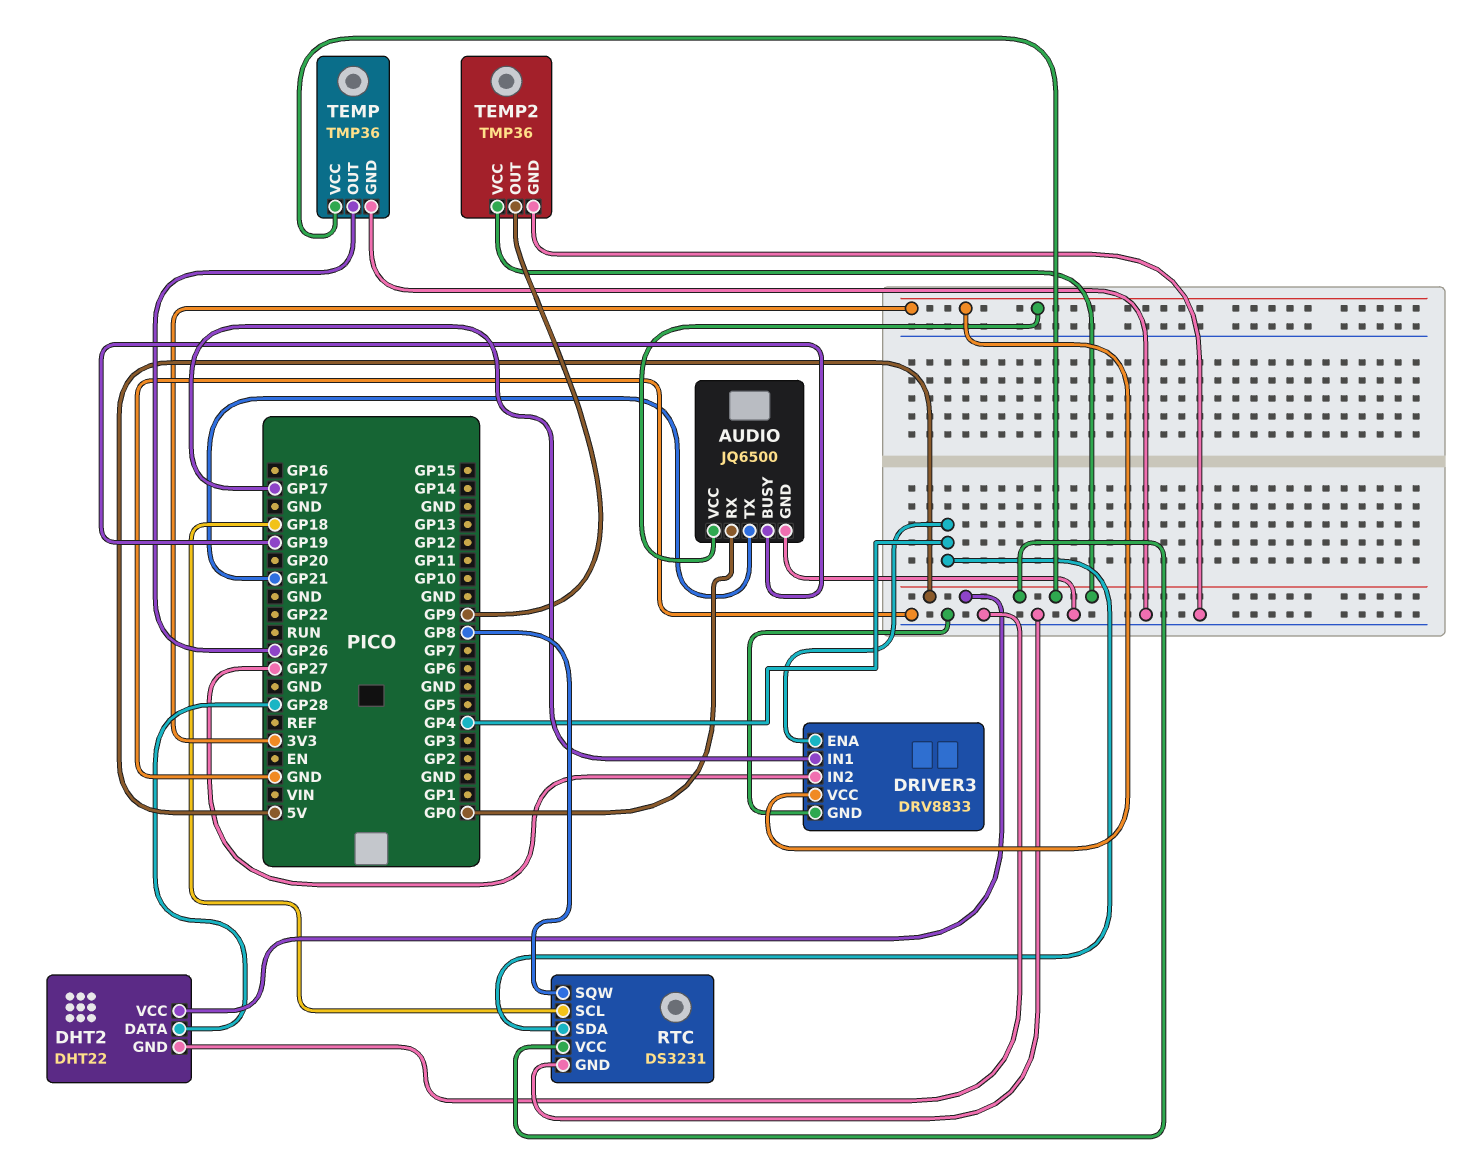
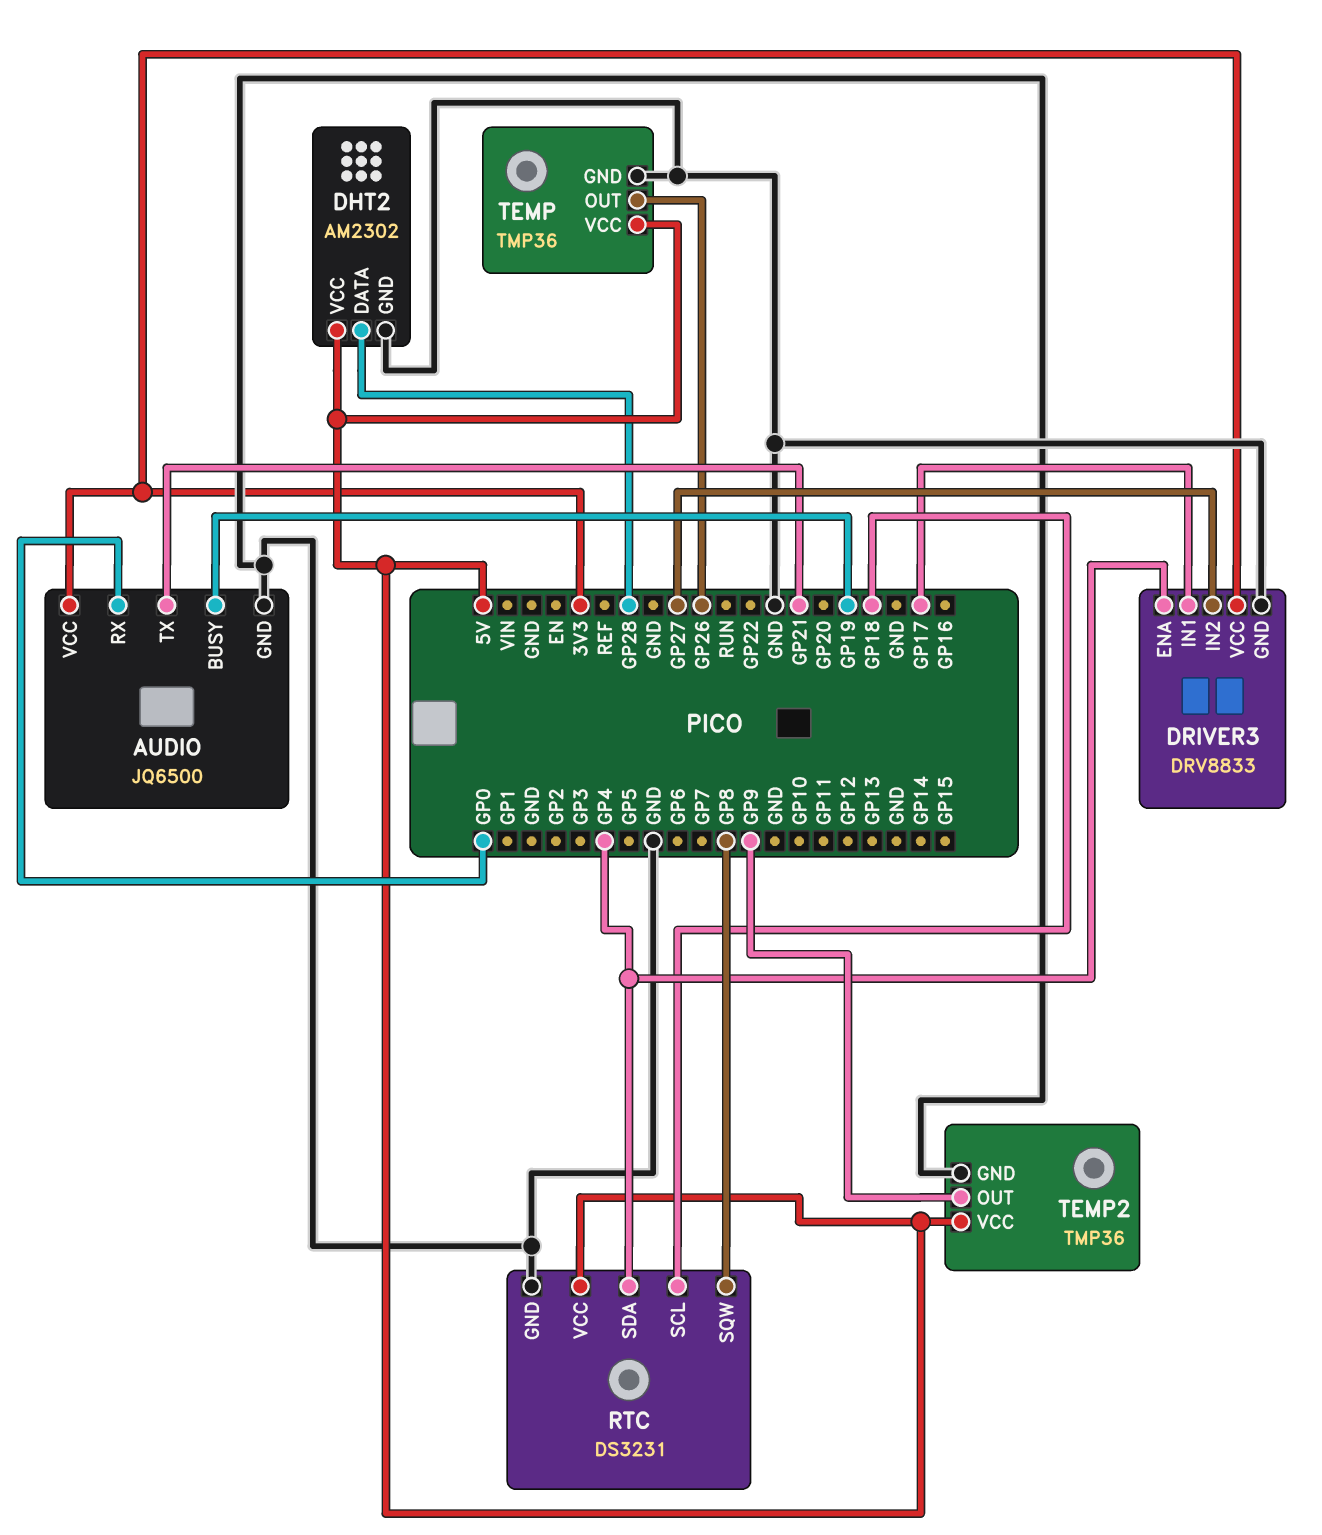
DHT2: DHT22 -> AM2302

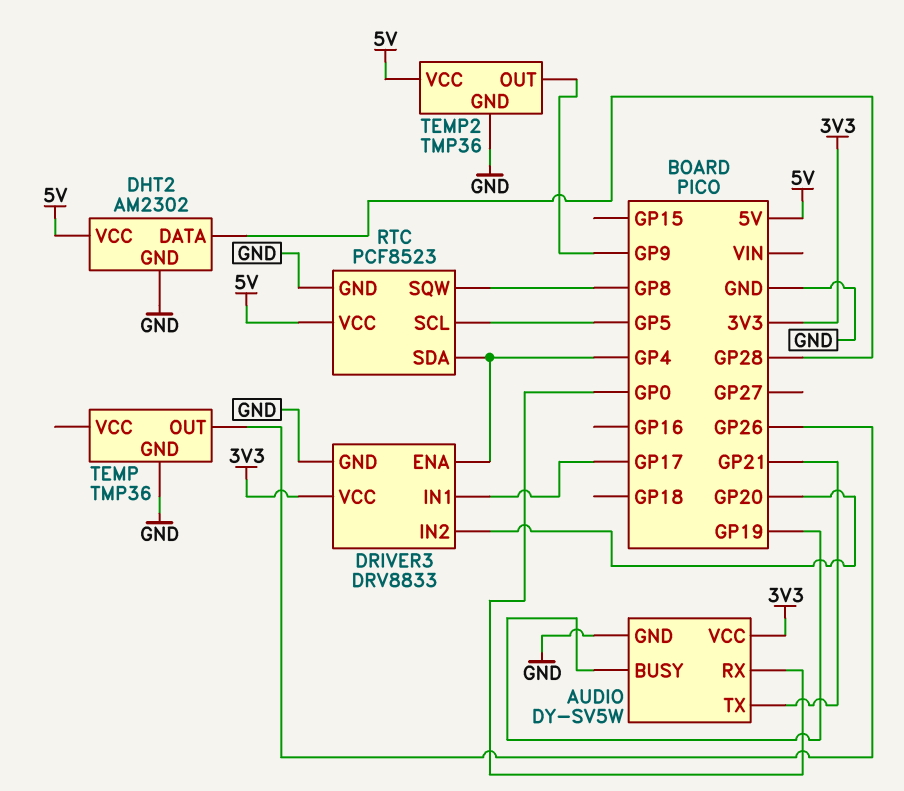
AUDIO: JQ6500 -> DY-SV5W
DRIVER3 pin IN2: GP27 -> GP20
RTC: DS3231 -> PCF8523
RTC pin SCL: GP18 -> GP5
TEMP pin VCC: 5V -> none

